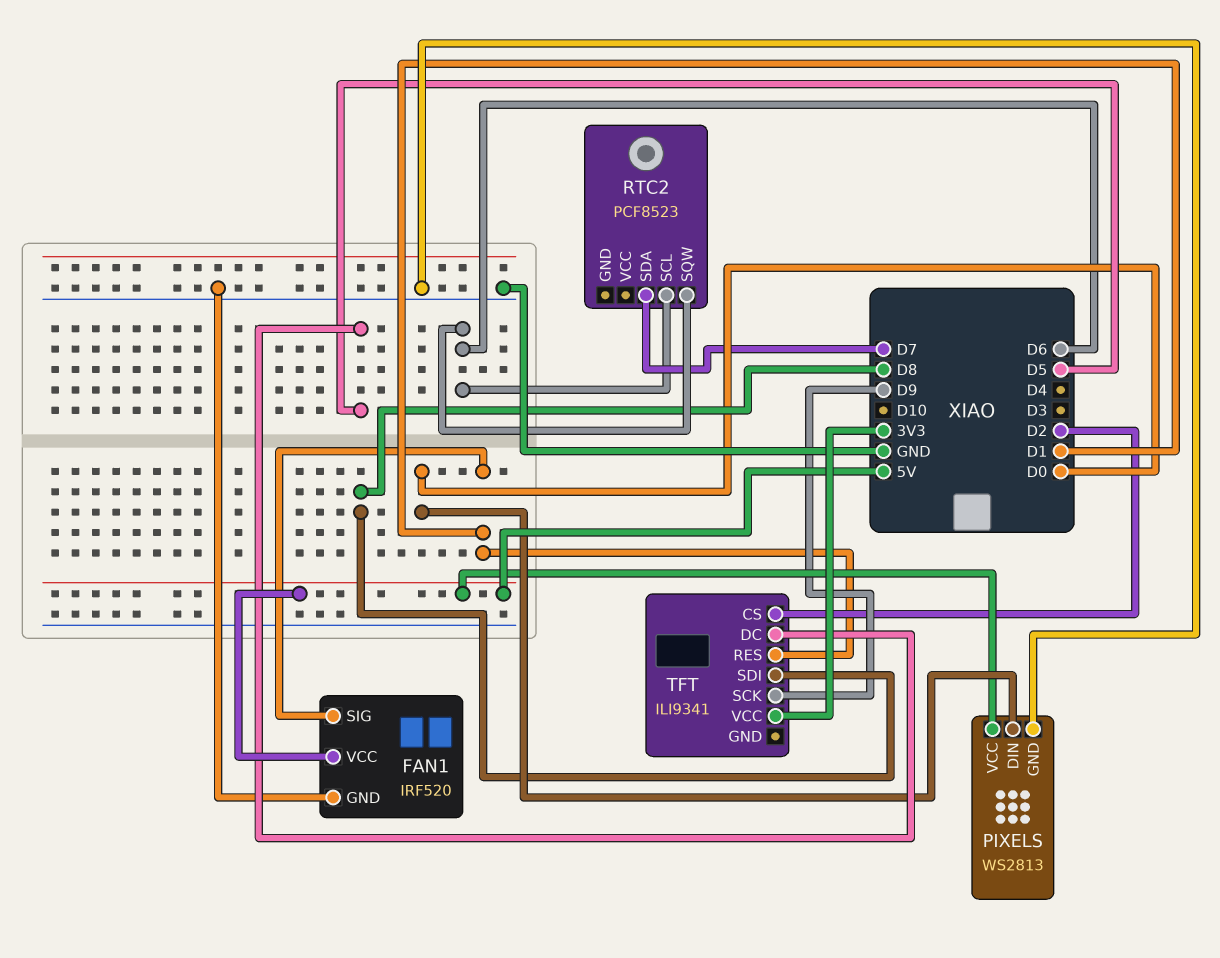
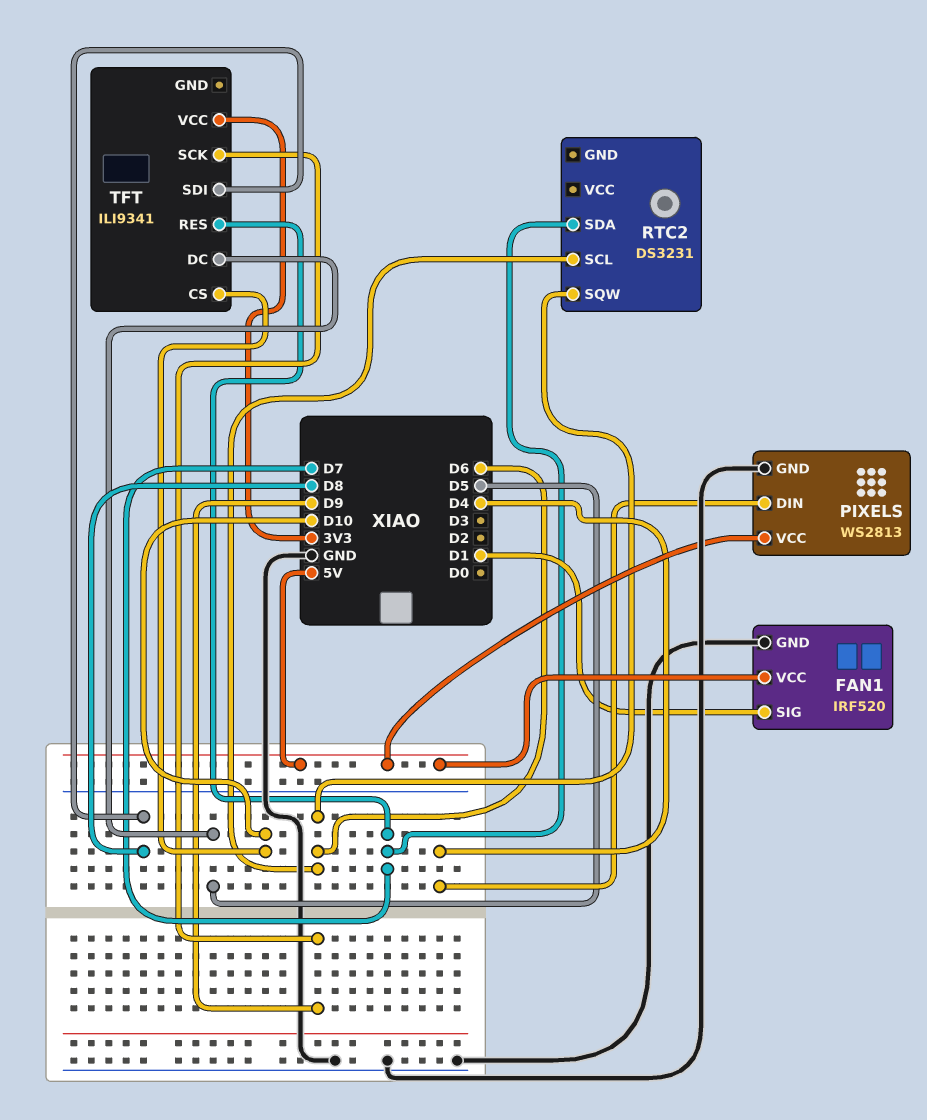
PIXELS pin DIN: D0 -> D4
RTC2: PCF8523 -> DS3231
TFT pin CS: D2 -> D10
TFT pin RES: D1 -> D7

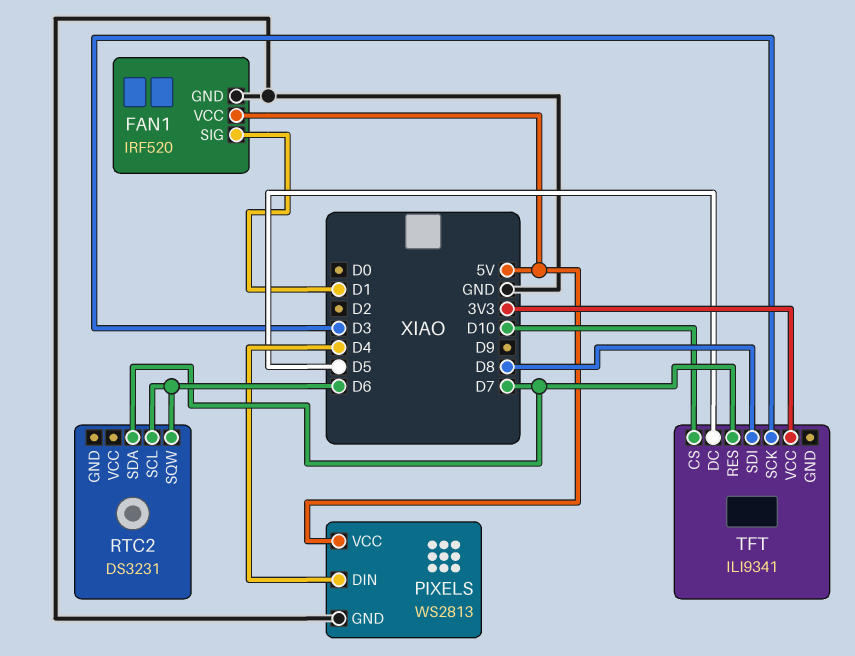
TFT pin SCK: D9 -> D3

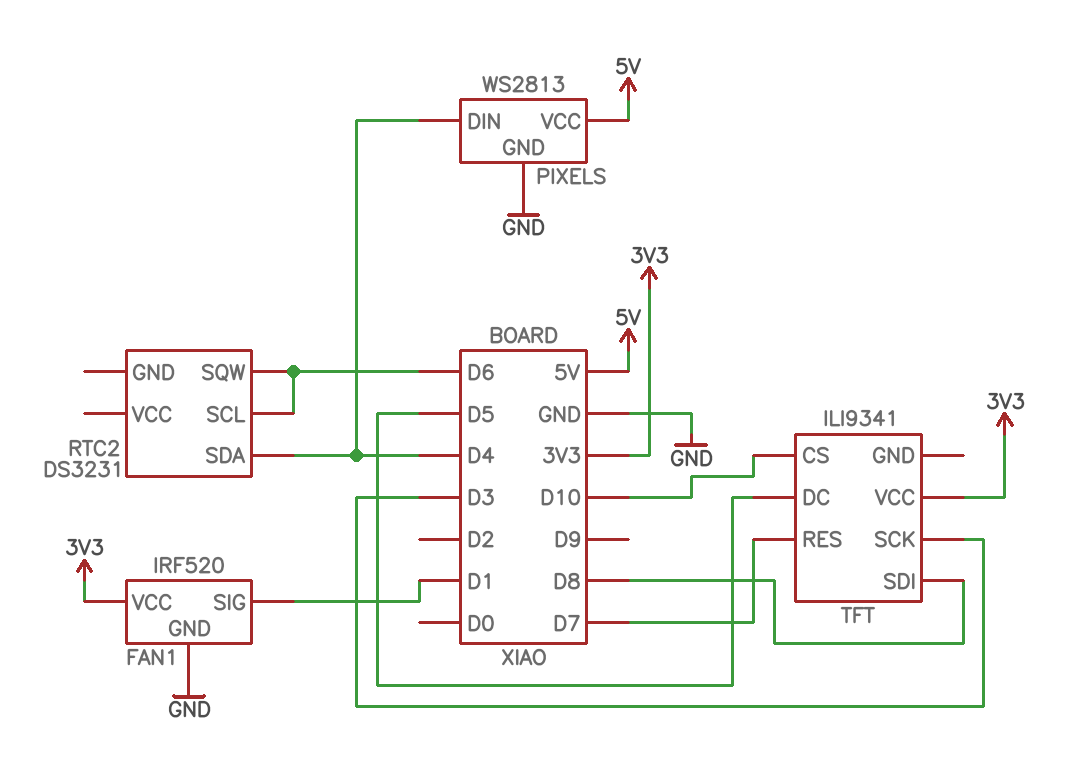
FAN1 pin VCC: 5V -> 3V3
RTC2 pin SDA: D7 -> D4

